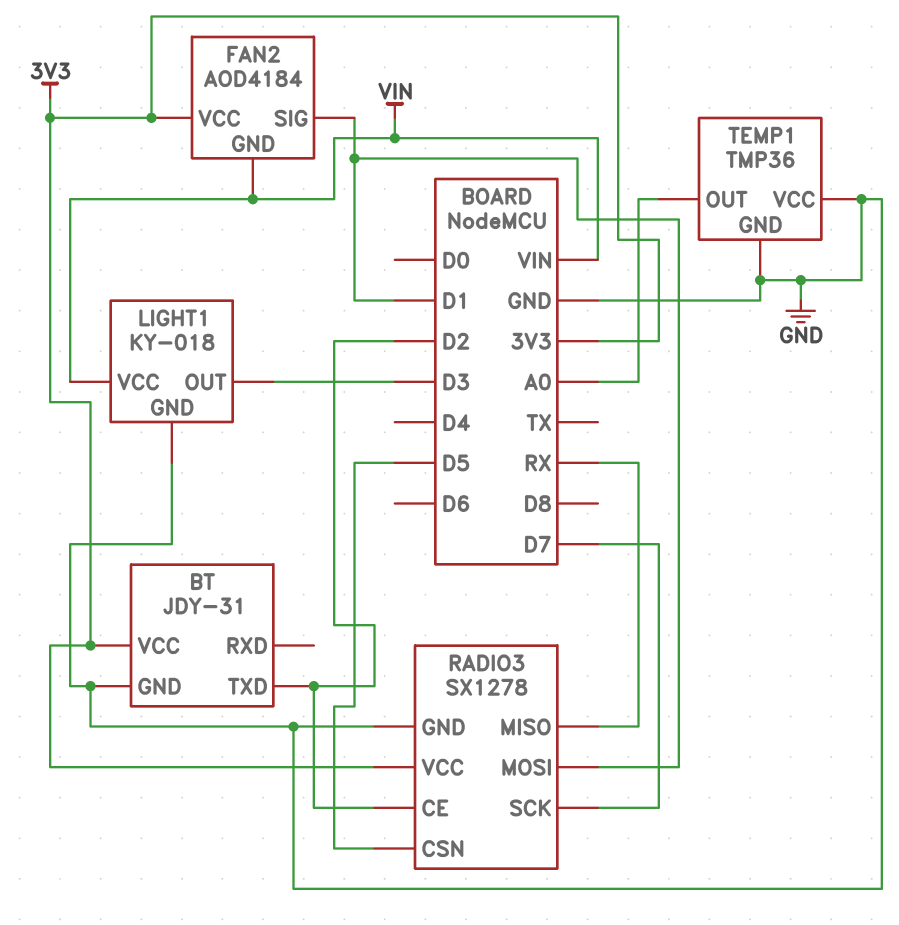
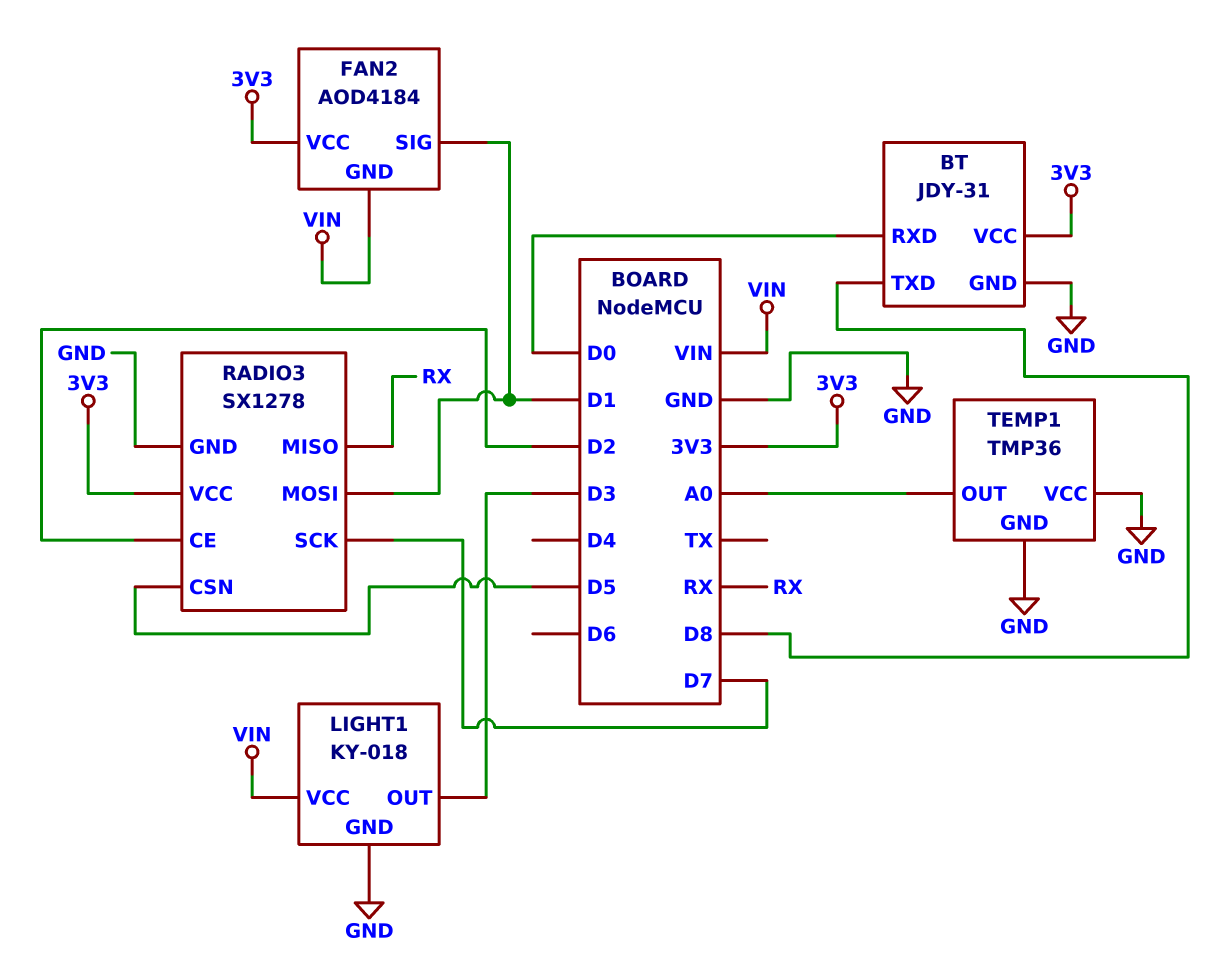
BT pin RXD: none -> D0
BT pin TXD: D2 -> D8

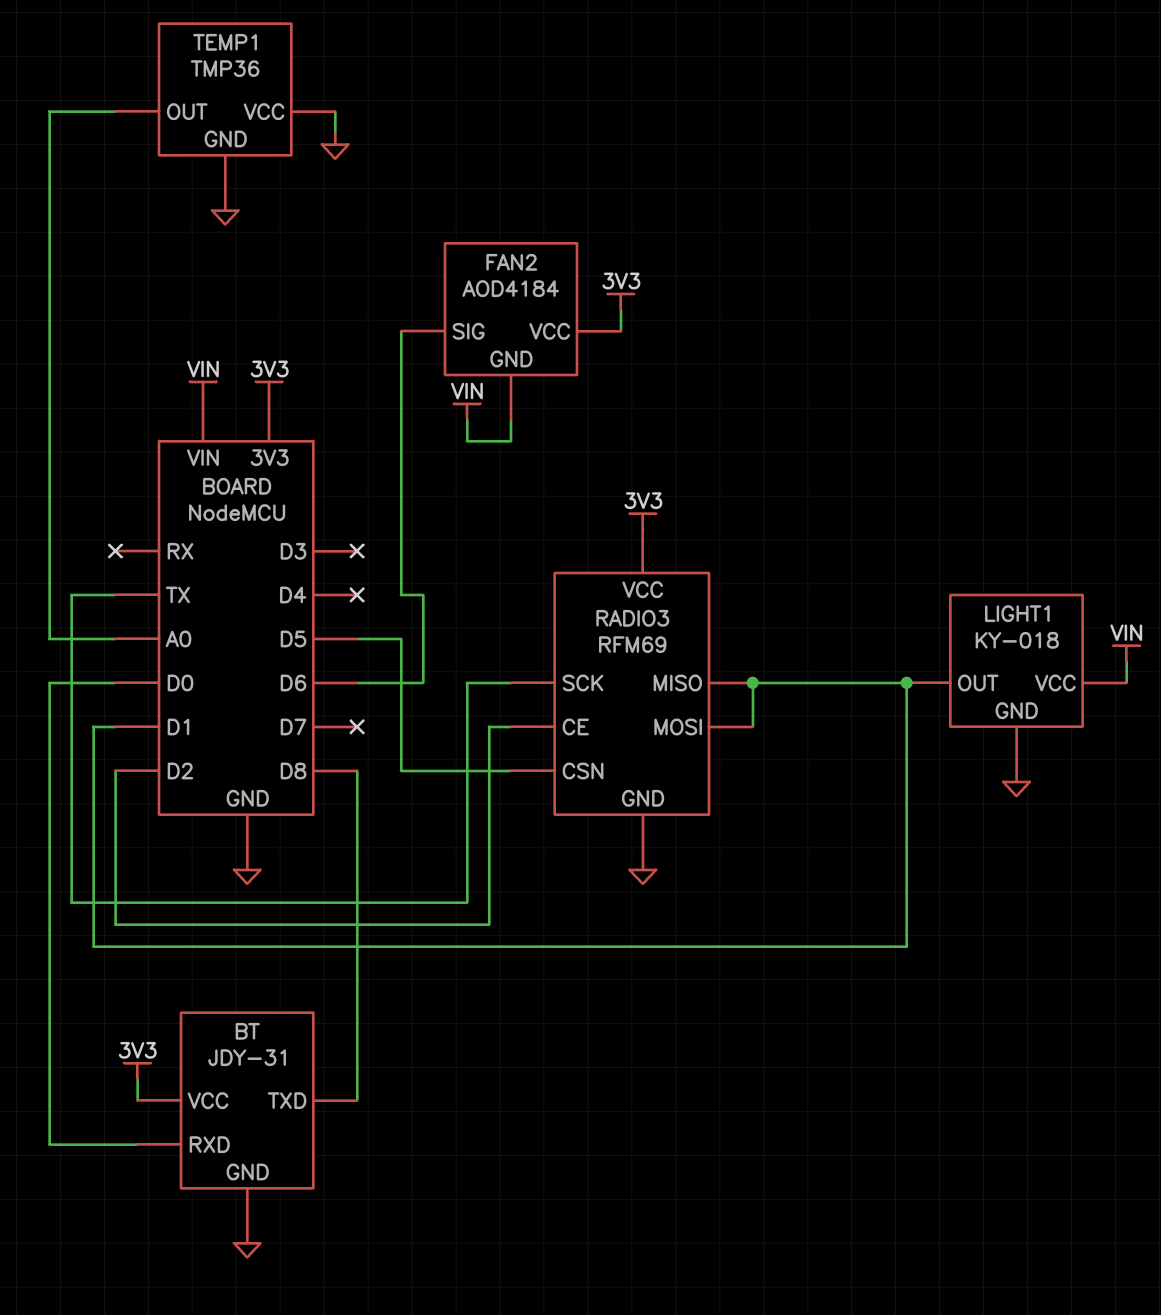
FAN2 pin SIG: D1 -> D6
LIGHT1 pin OUT: D3 -> D1
RADIO3: SX1278 -> RFM69
RADIO3 pin MISO: RX -> D1
RADIO3 pin SCK: D7 -> TX

